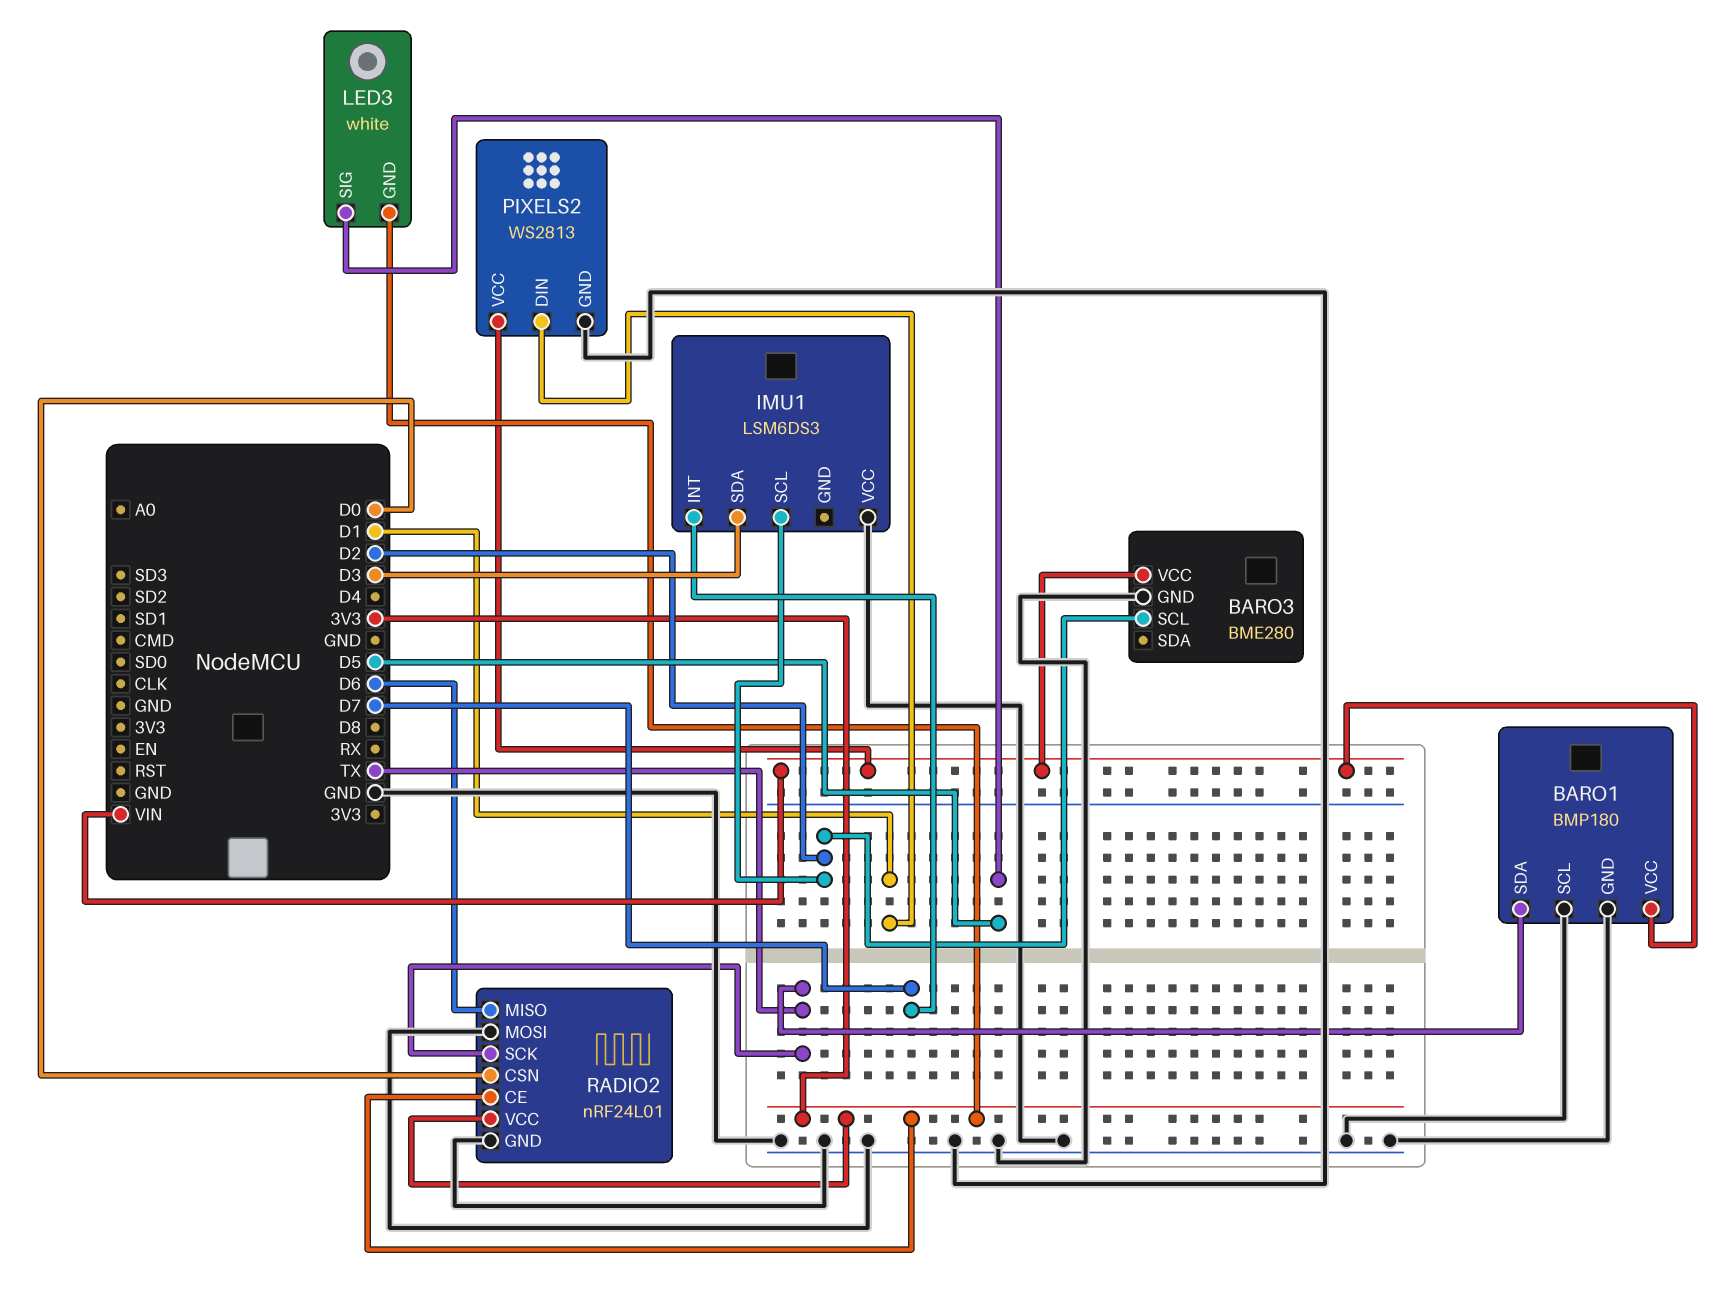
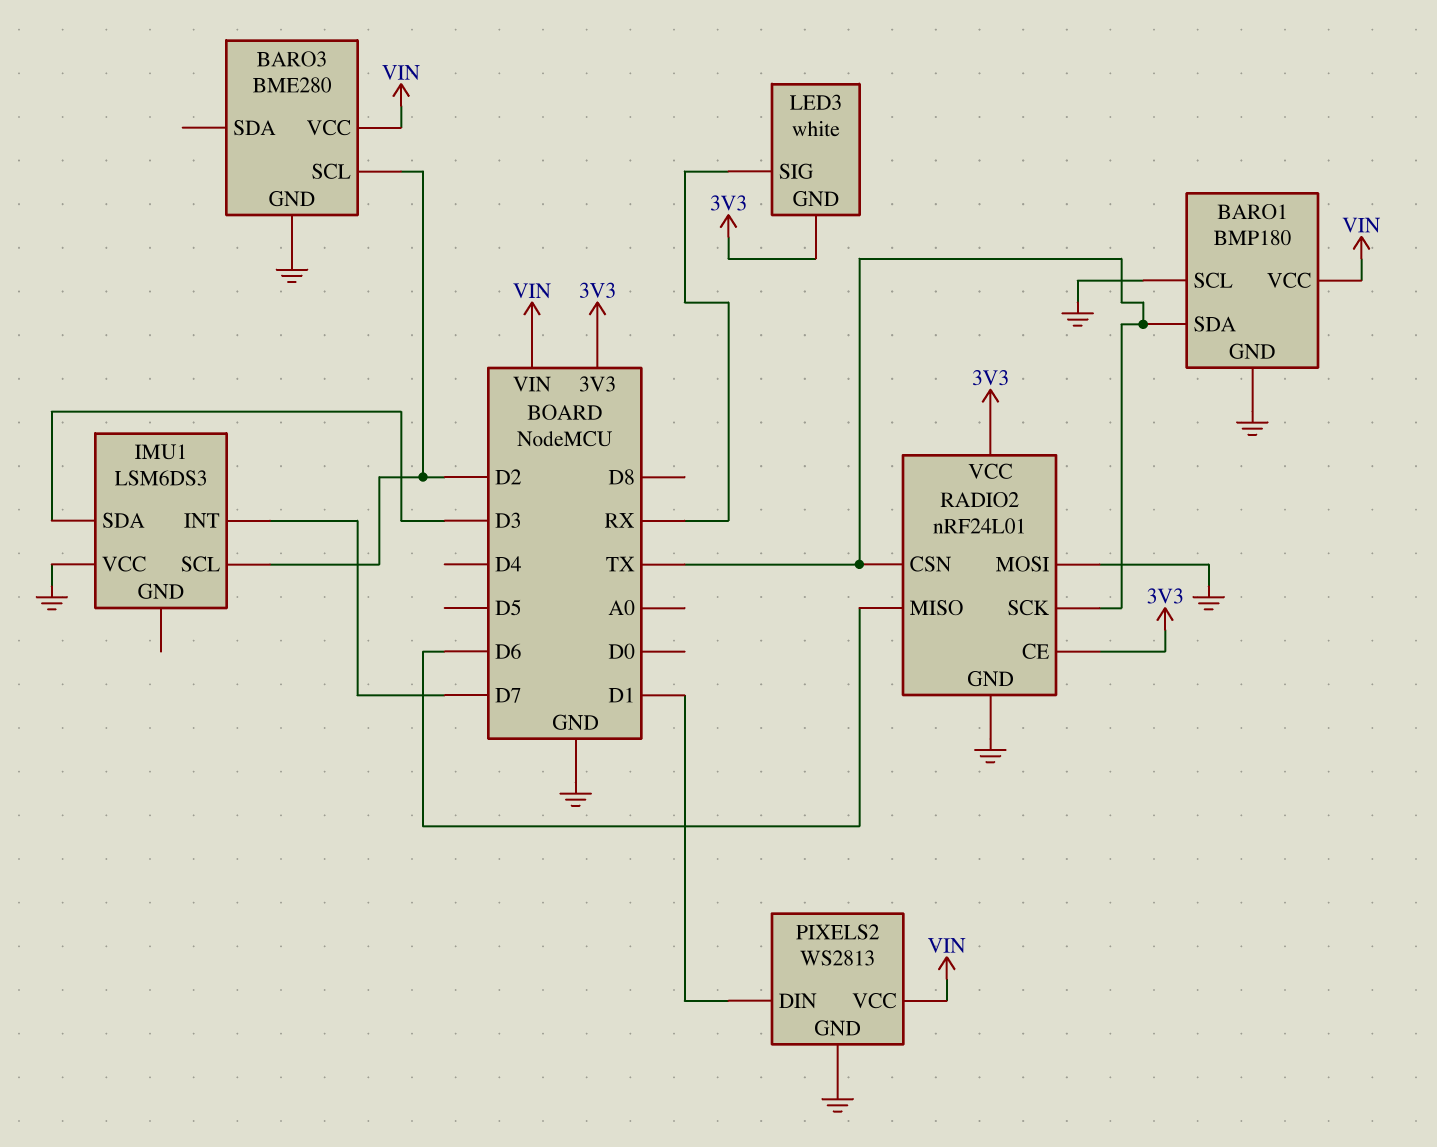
LED3 pin SIG: D5 -> RX
RADIO2 pin CSN: D0 -> TX

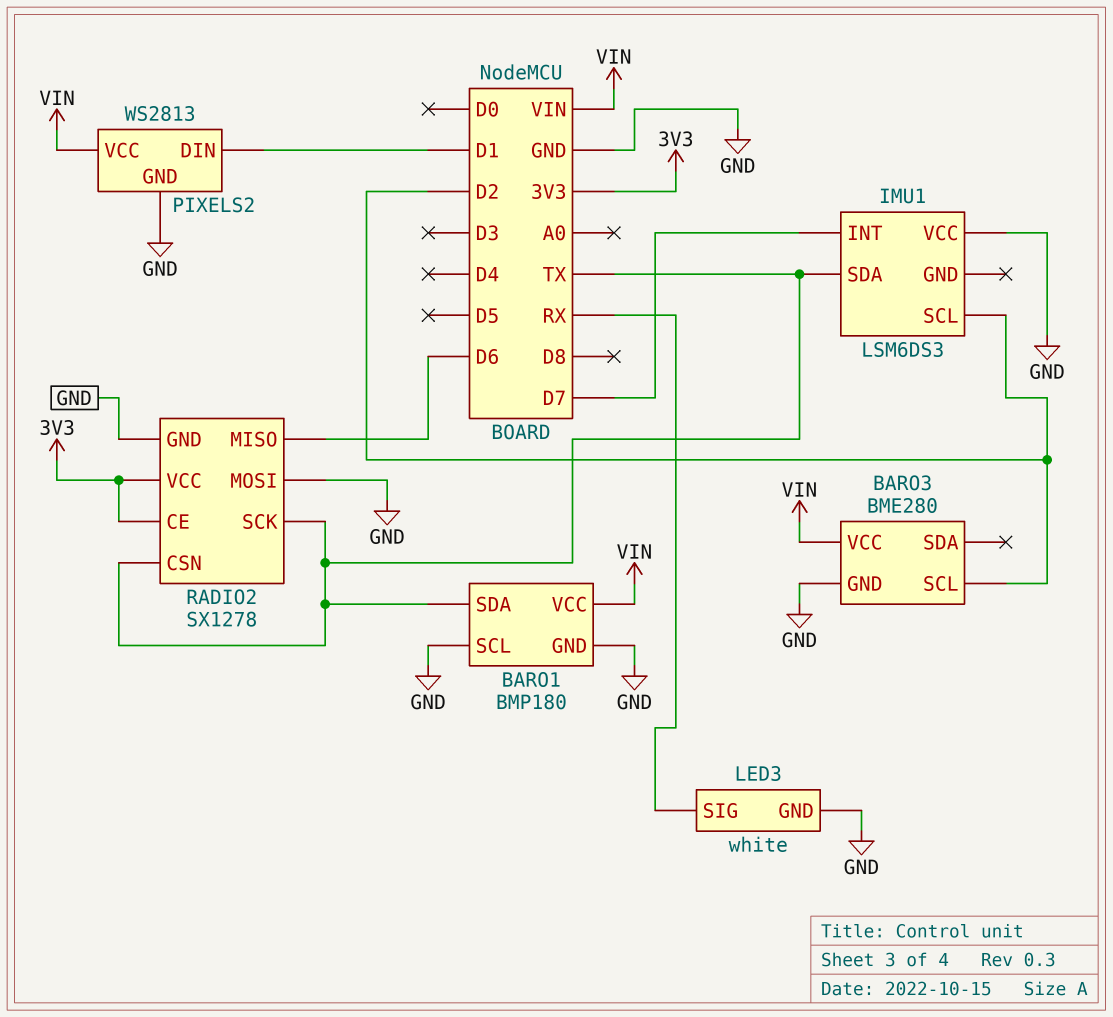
IMU1 pin SDA: D3 -> TX
LED3 pin GND: 3V3 -> GND
RADIO2: nRF24L01 -> SX1278

